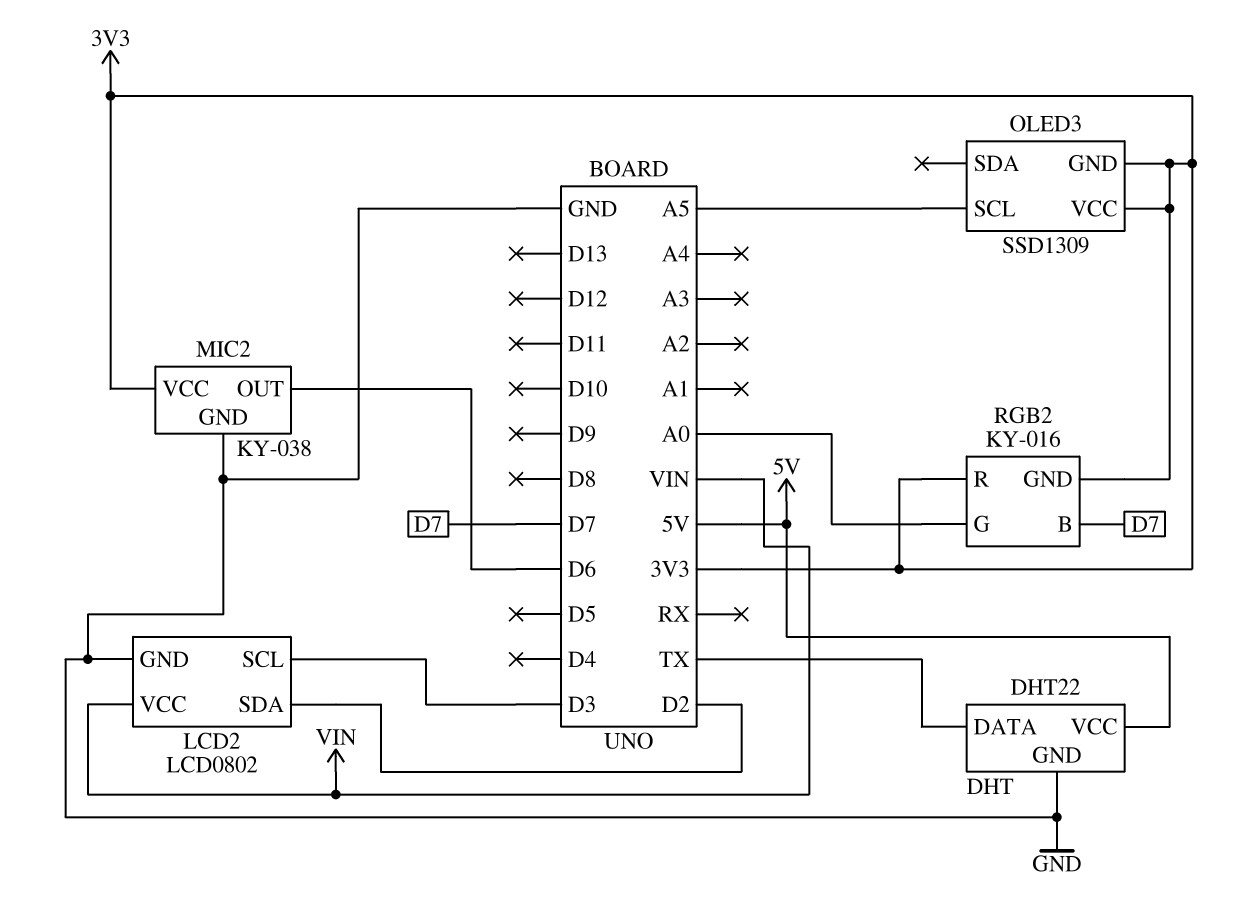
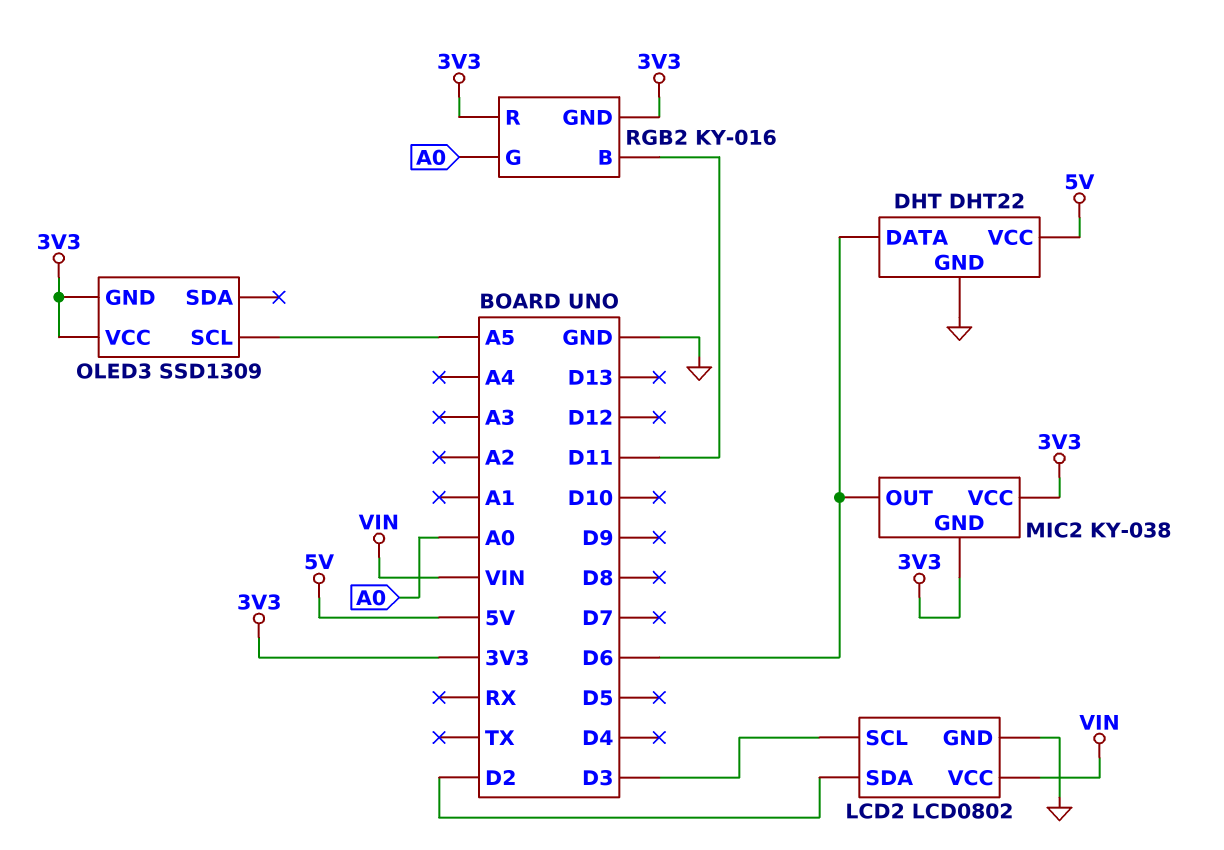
DHT pin DATA: TX -> D6
MIC2 pin GND: GND -> 3V3
RGB2 pin B: D7 -> D11

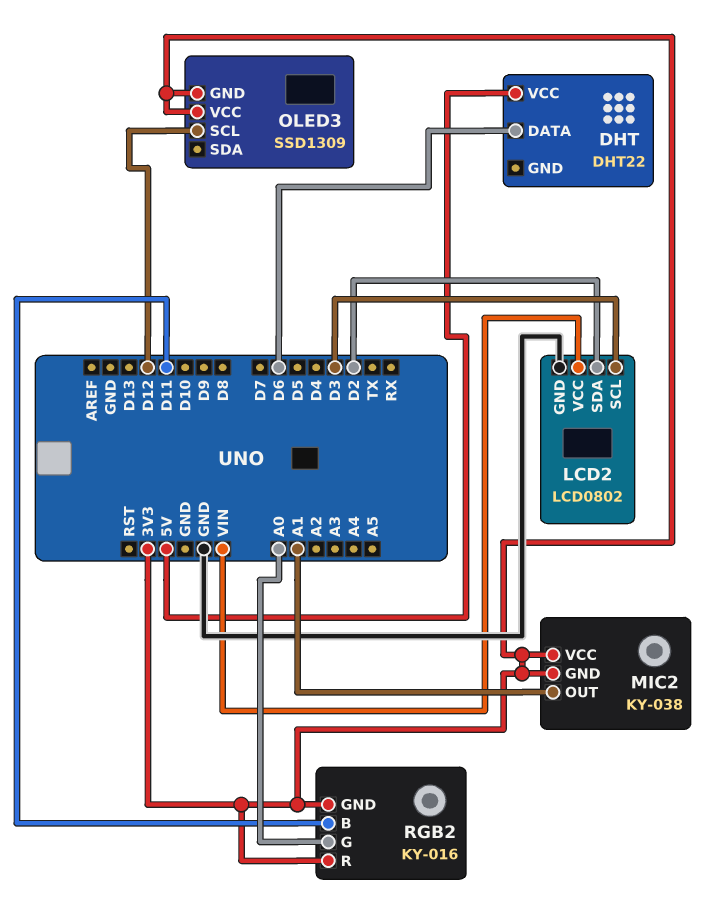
DHT pin GND: GND -> none
MIC2 pin OUT: D6 -> A1
OLED3 pin SCL: A5 -> D12

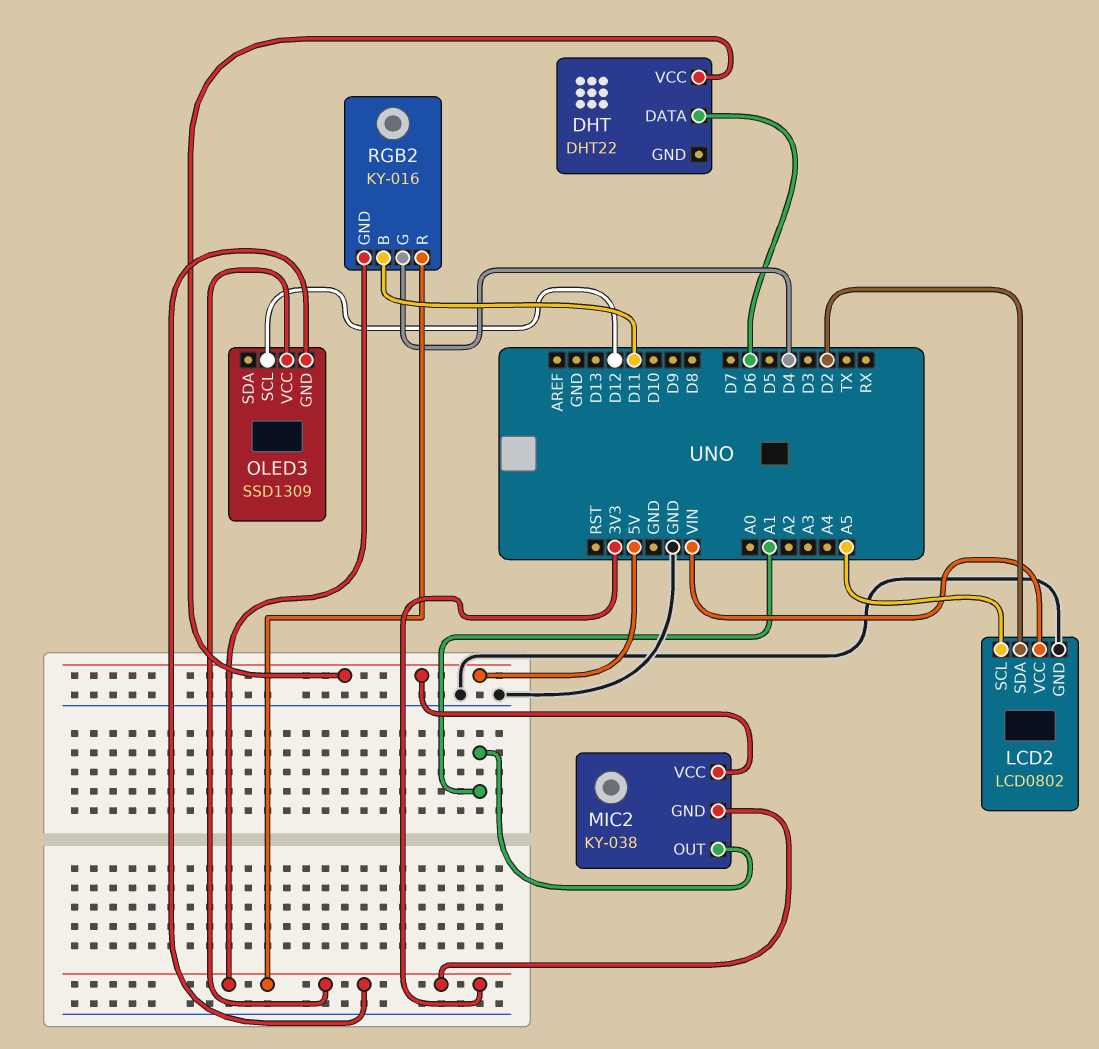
LCD2 pin SCL: D3 -> A5
MIC2 pin VCC: 3V3 -> 5V
RGB2 pin G: A0 -> D4

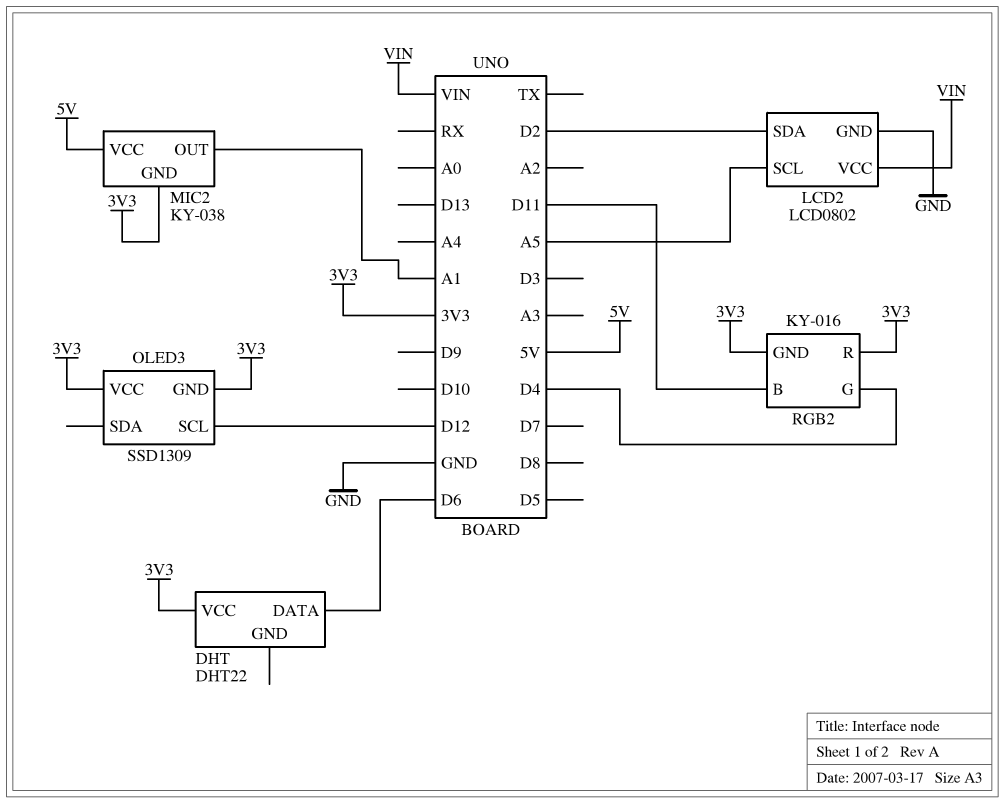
DHT pin VCC: 5V -> 3V3

